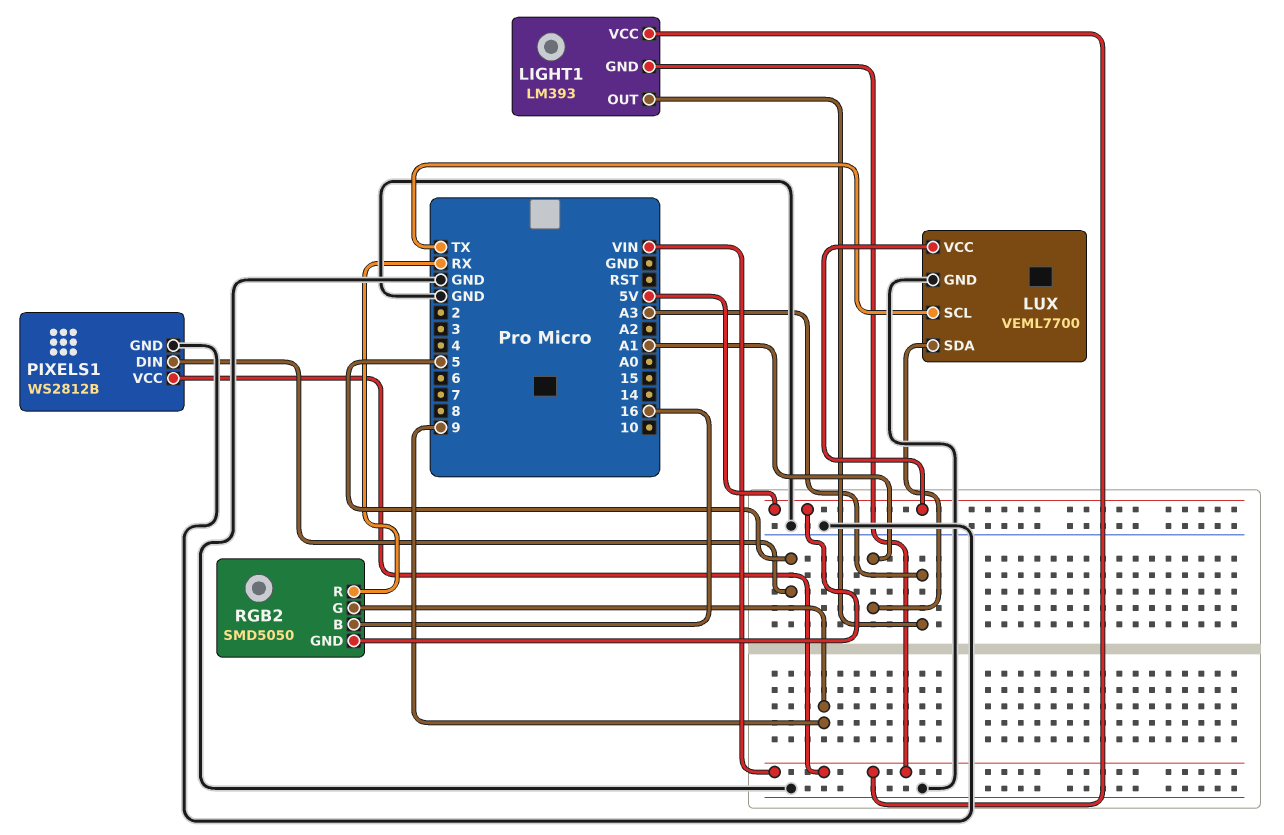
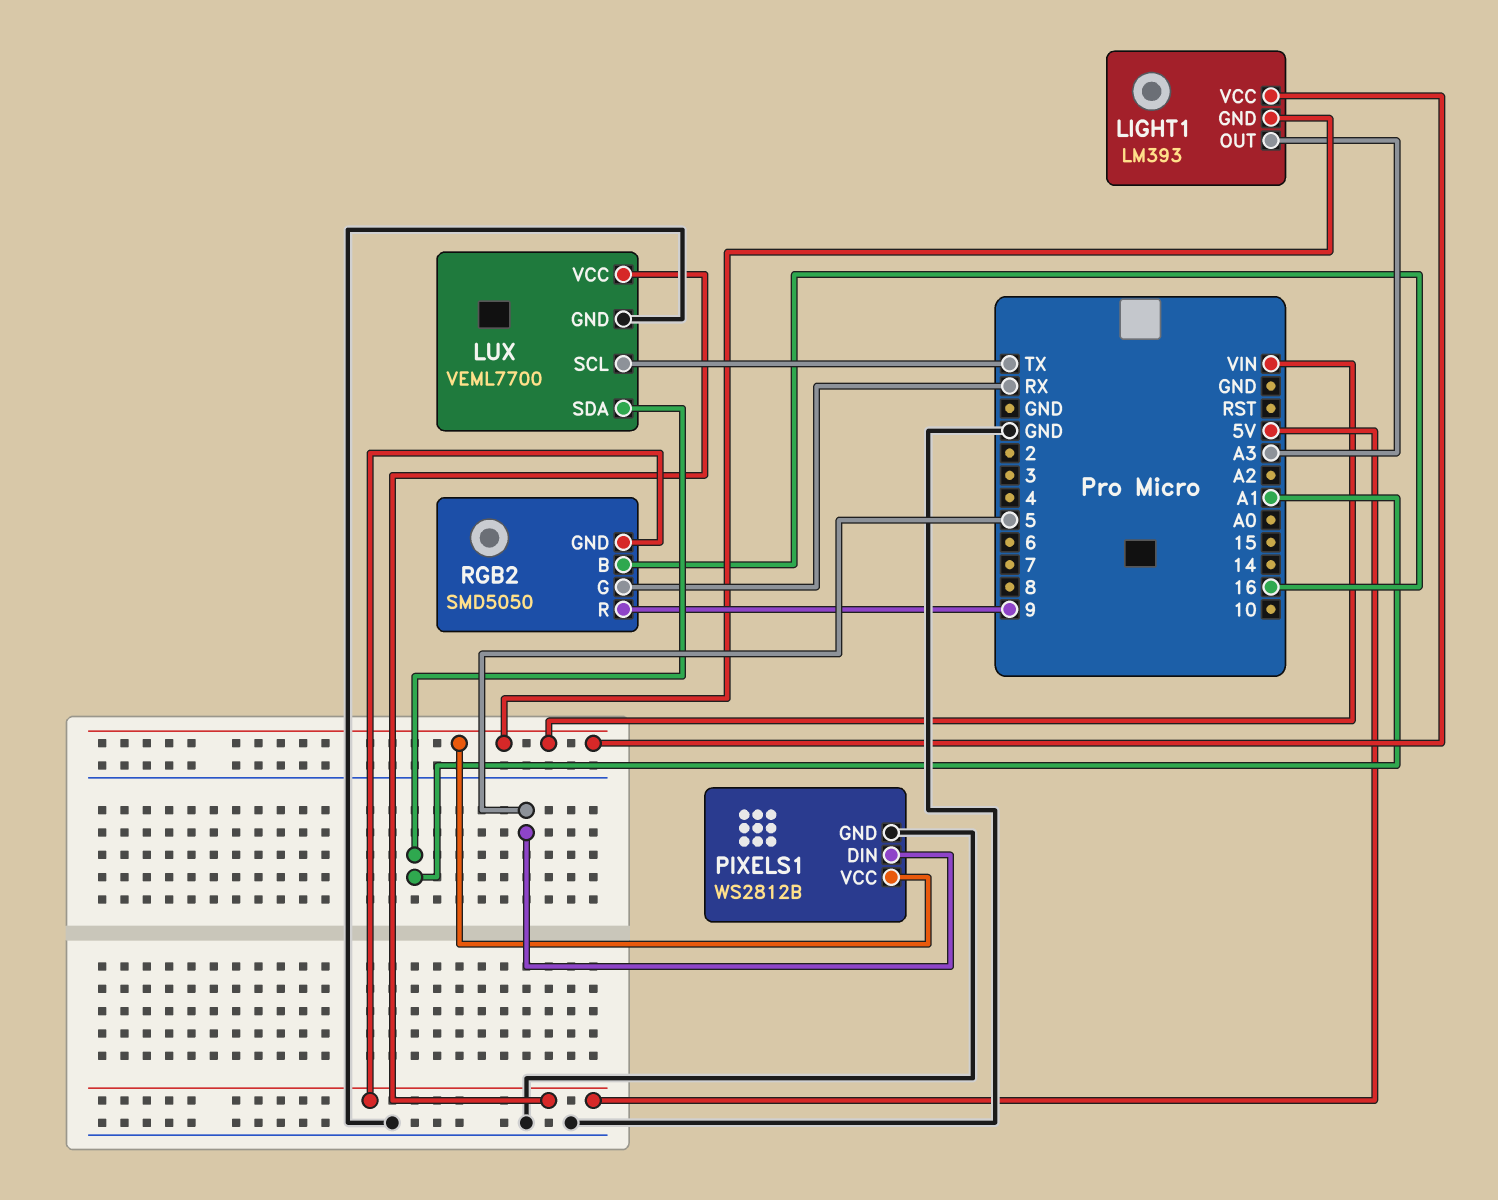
RGB2 pin G: 9 -> RX
RGB2 pin R: RX -> 9

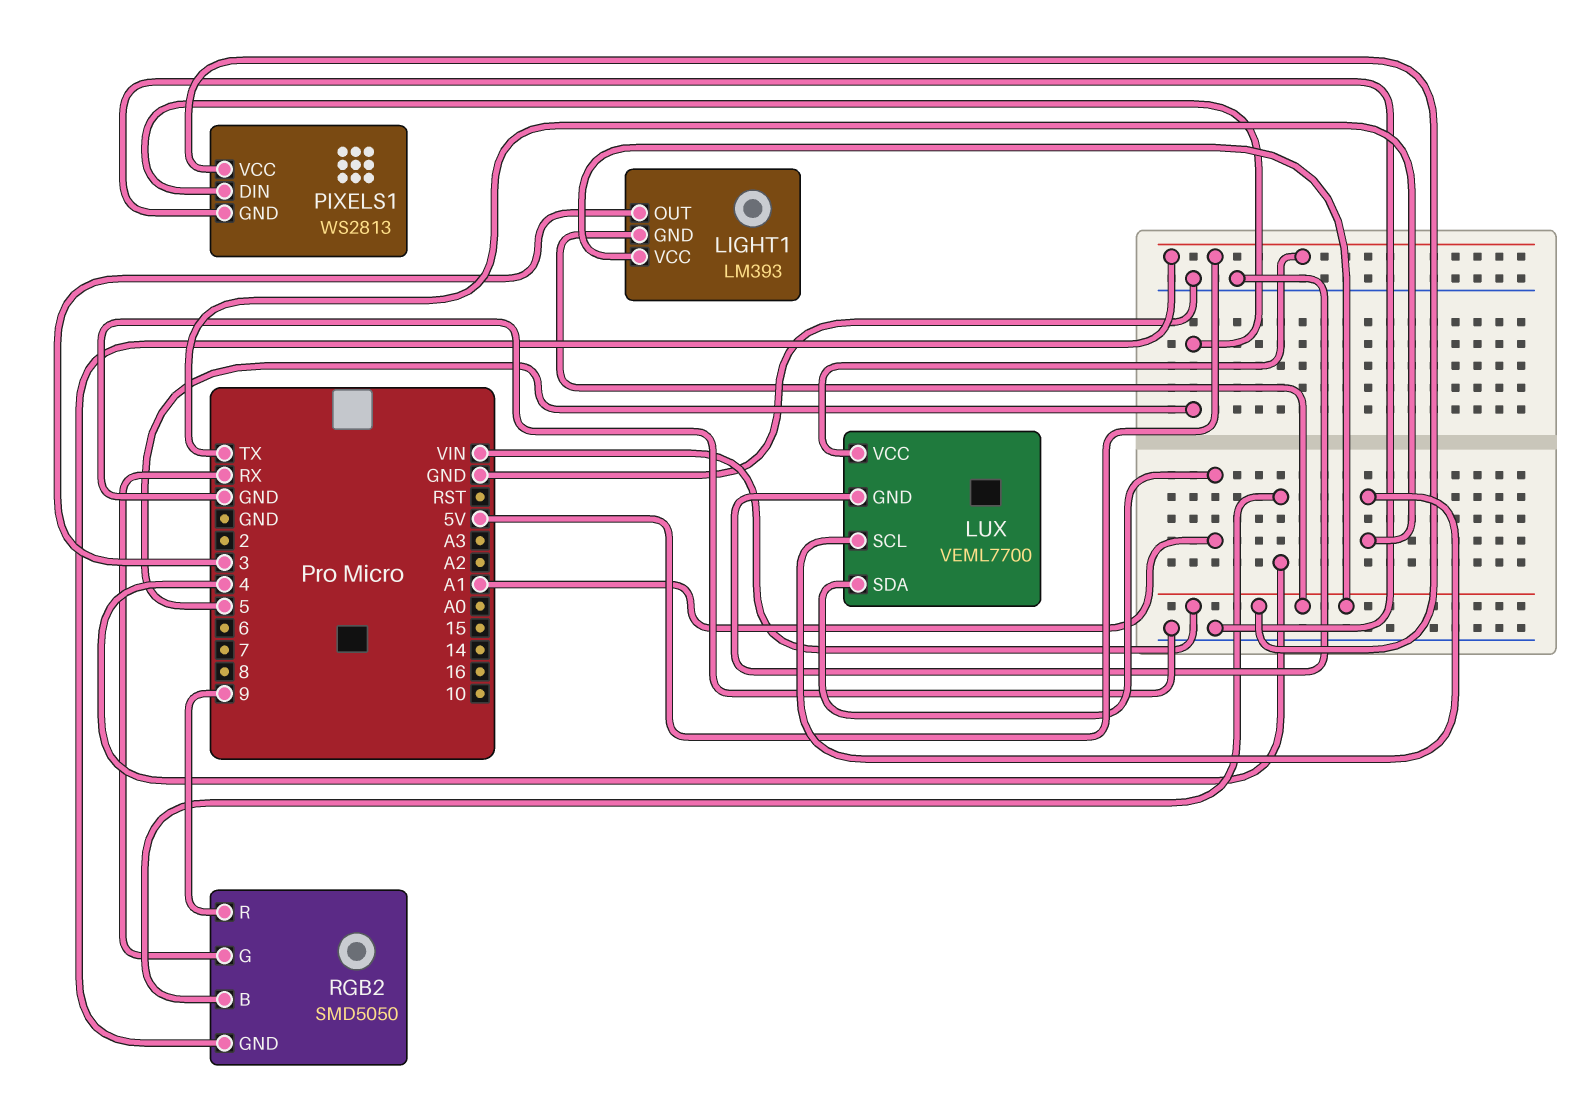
LIGHT1 pin OUT: A3 -> 3
PIXELS1: WS2812B -> WS2813
RGB2 pin B: 16 -> 4

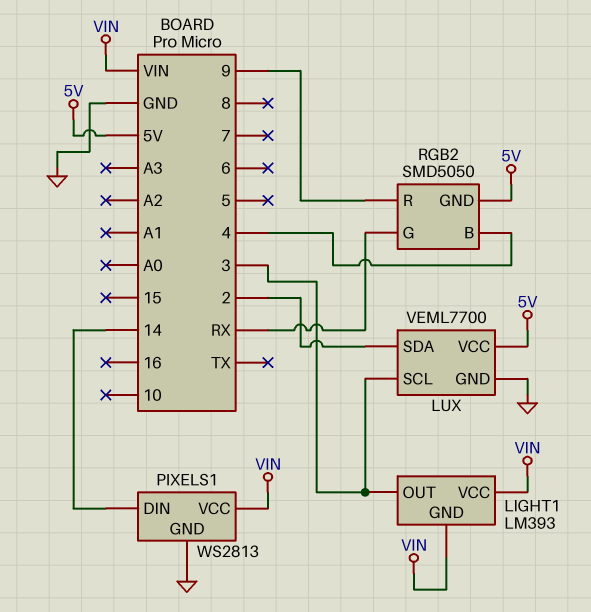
LUX pin SCL: TX -> 3
LUX pin SDA: A1 -> 2
PIXELS1 pin DIN: 5 -> 14

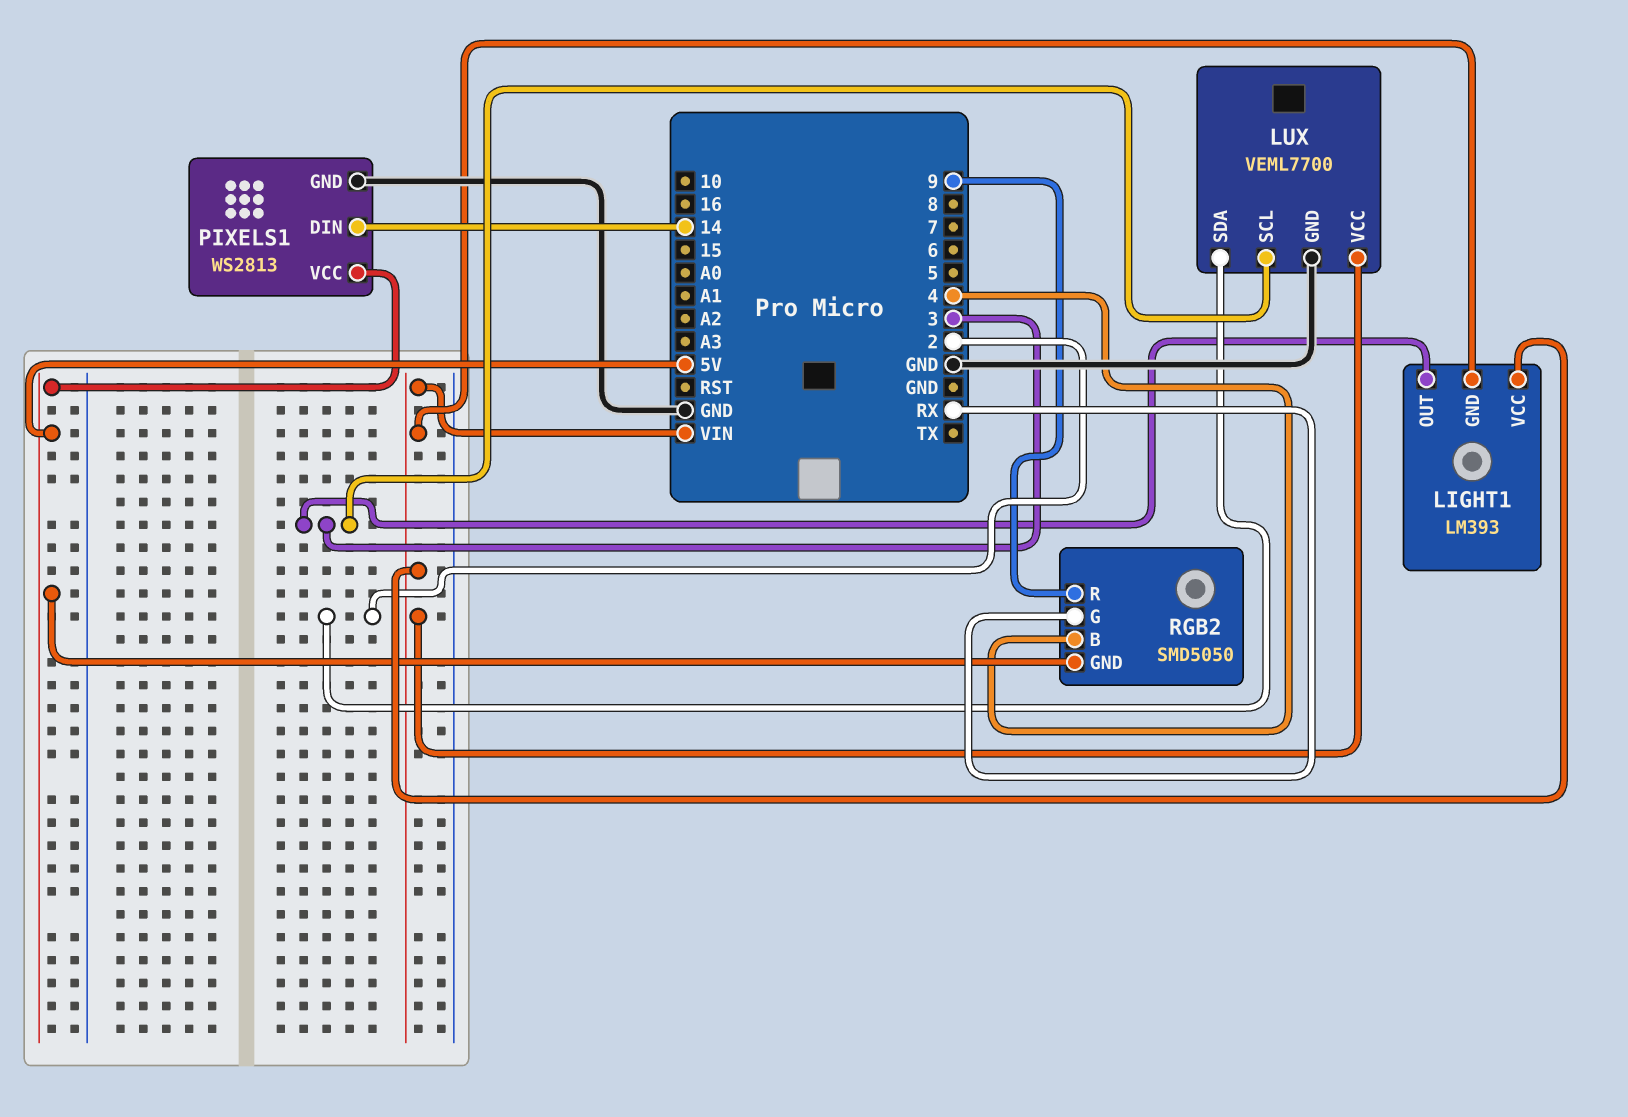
LUX pin VCC: 5V -> VIN
PIXELS1 pin VCC: VIN -> 5V

